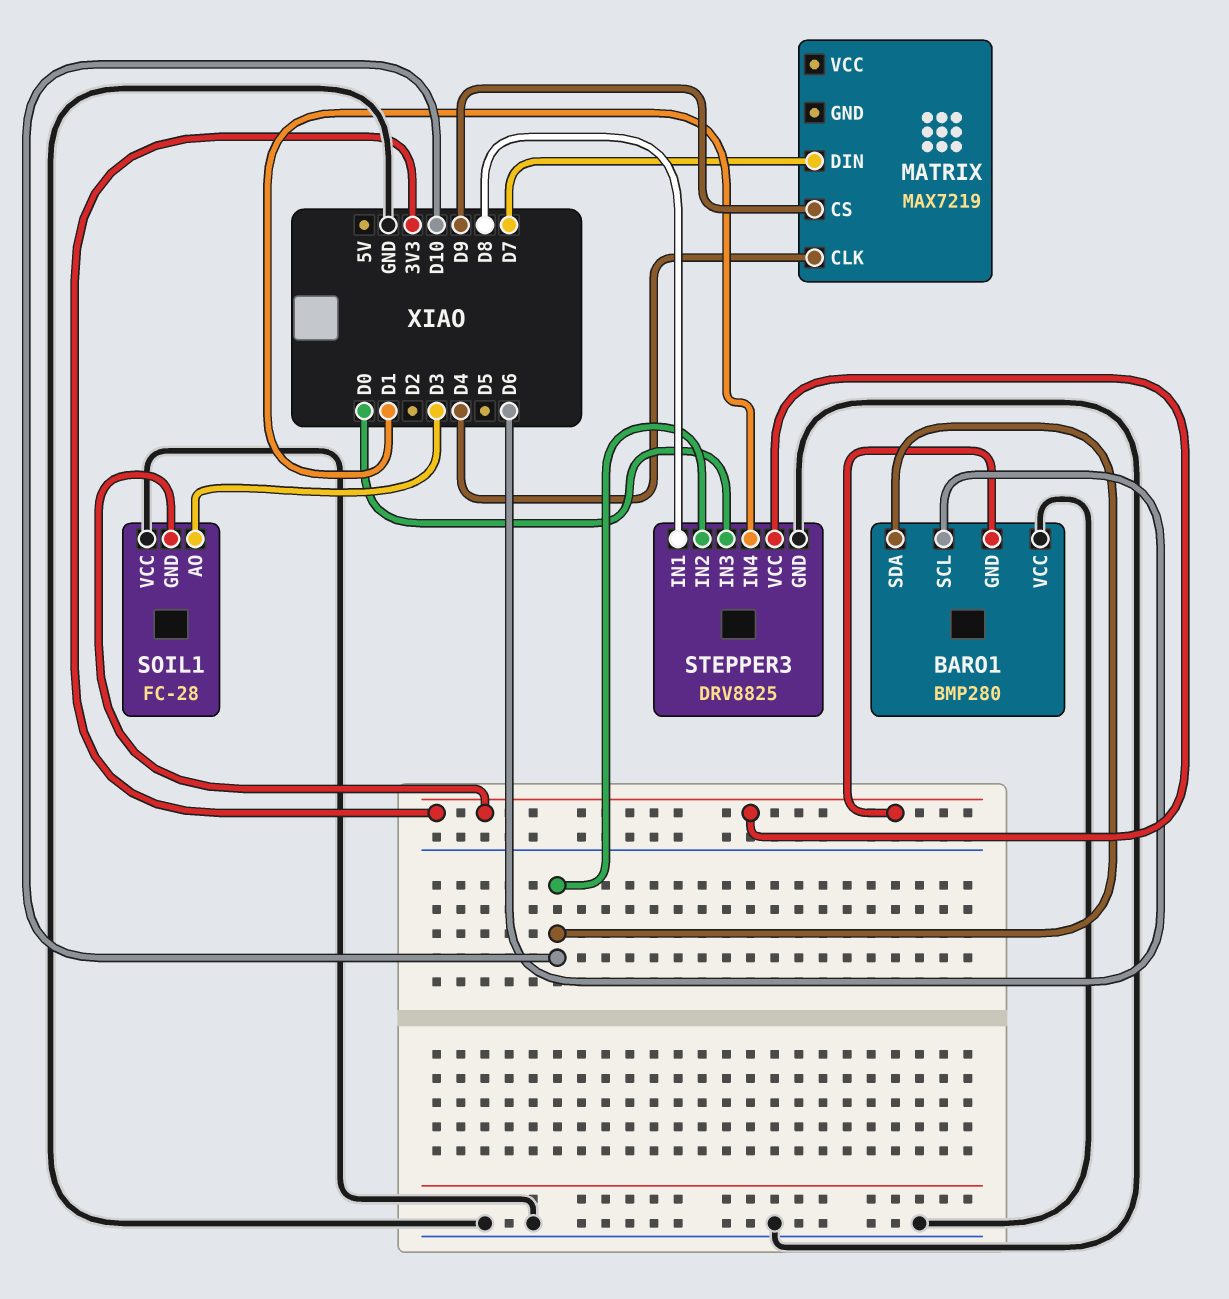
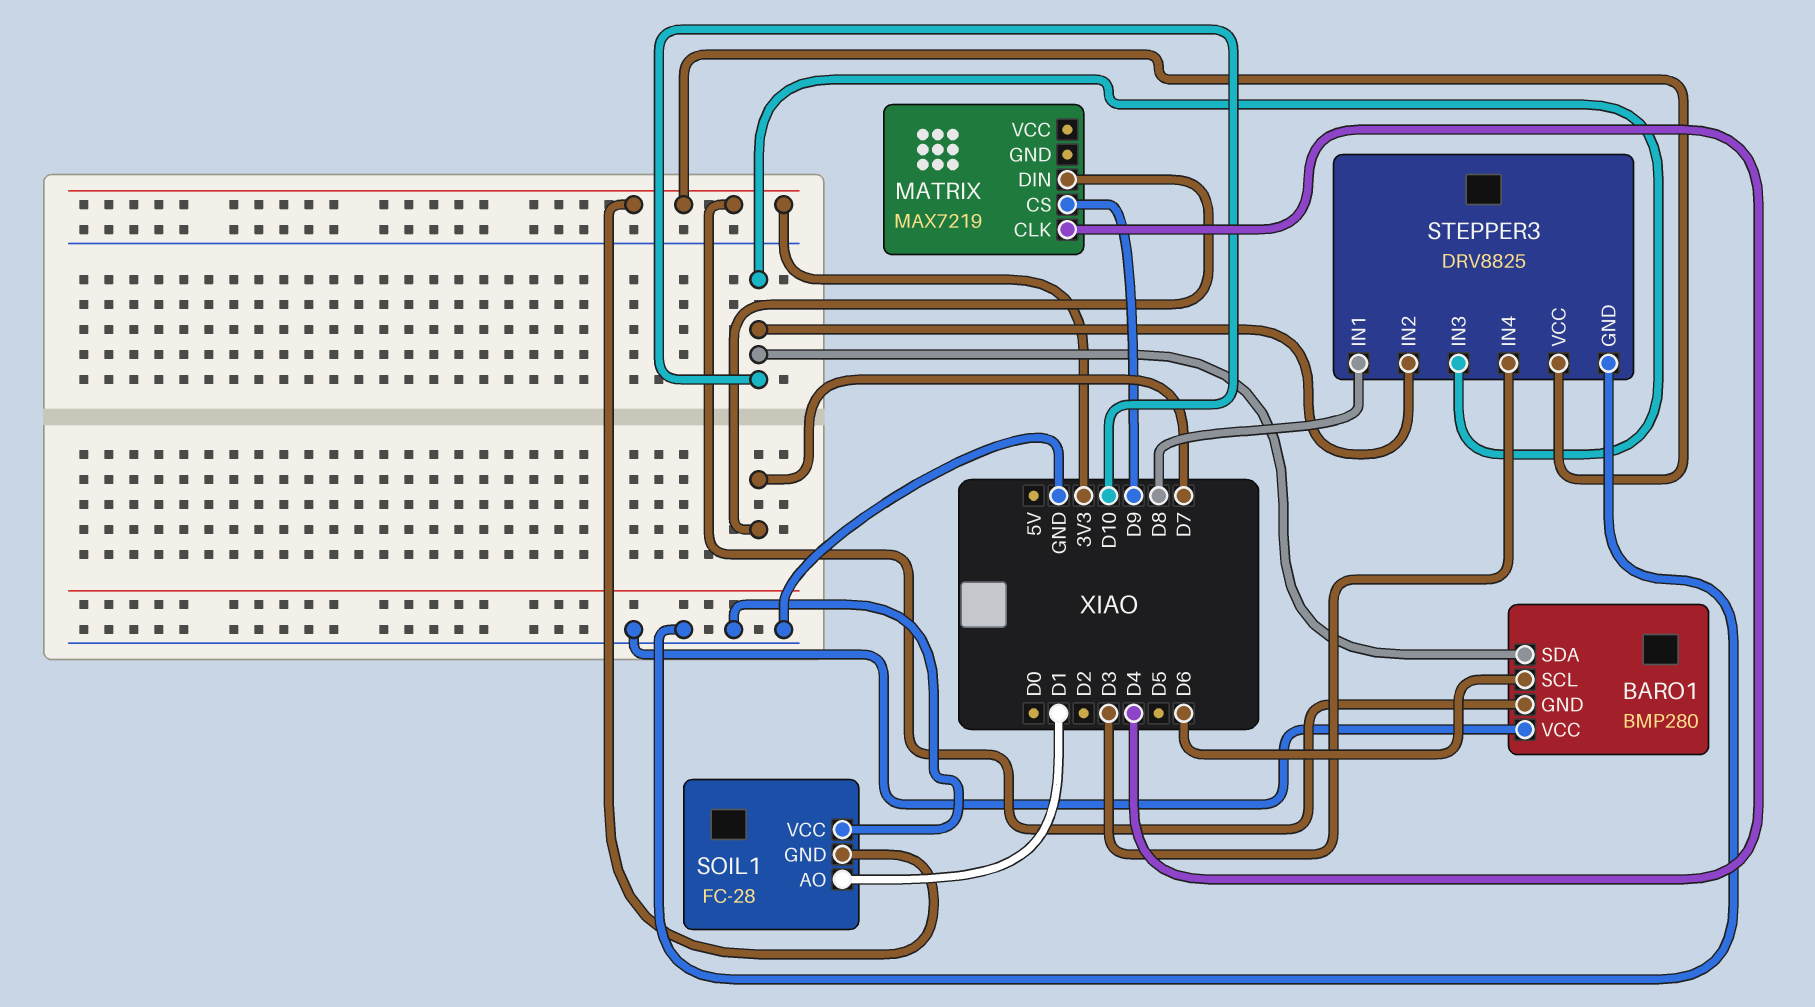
SOIL1 pin AO: D3 -> D1
STEPPER3 pin IN3: D0 -> D10
STEPPER3 pin IN4: D1 -> D3

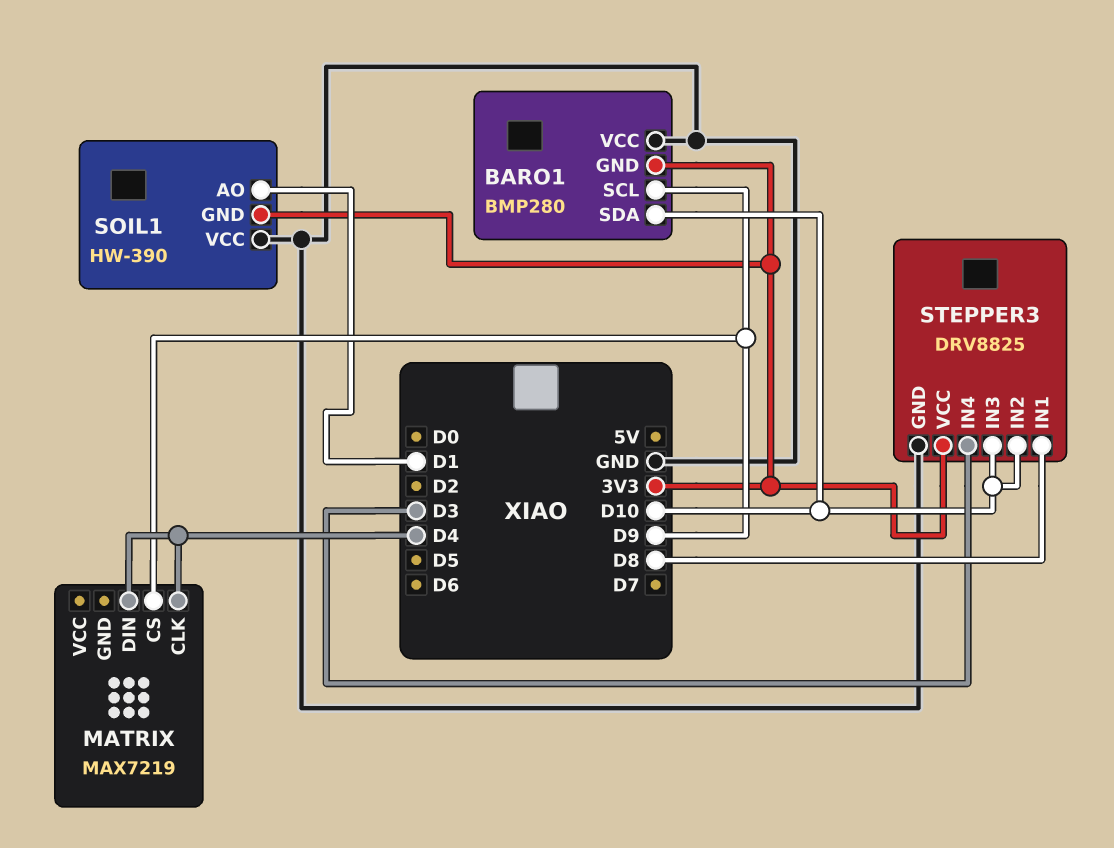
BARO1 pin SCL: D6 -> D9
MATRIX pin DIN: D7 -> D4
SOIL1: FC-28 -> HW-390

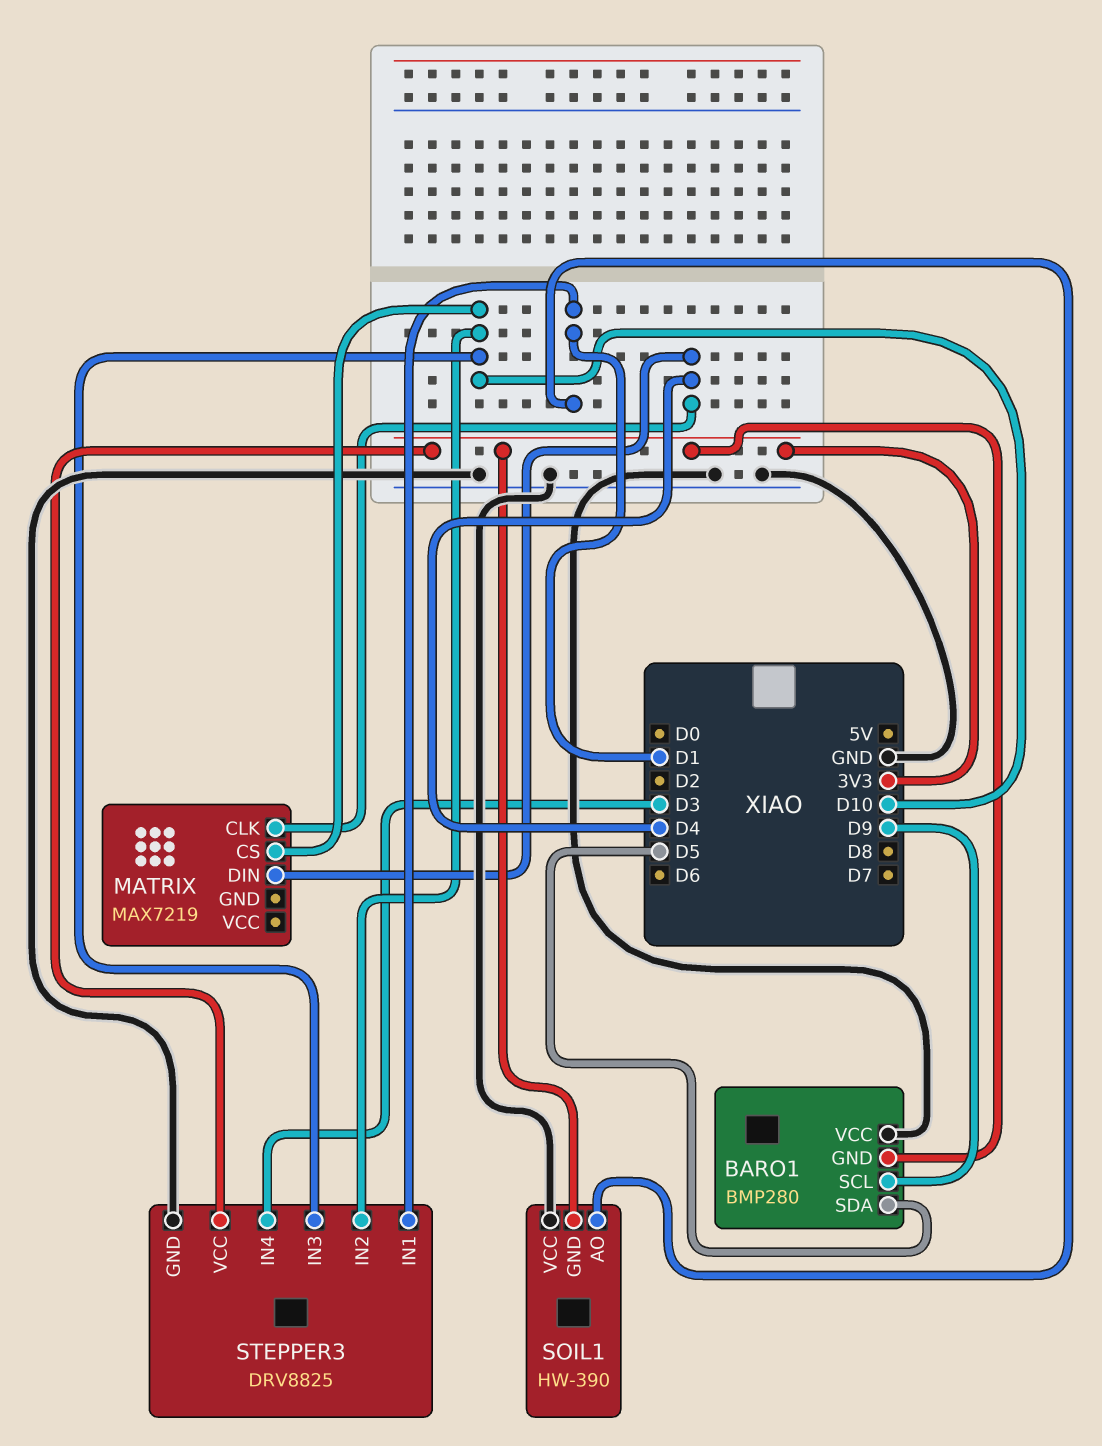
BARO1 pin SDA: D10 -> D5
MATRIX pin CS: D9 -> D10
STEPPER3 pin IN1: D8 -> D1

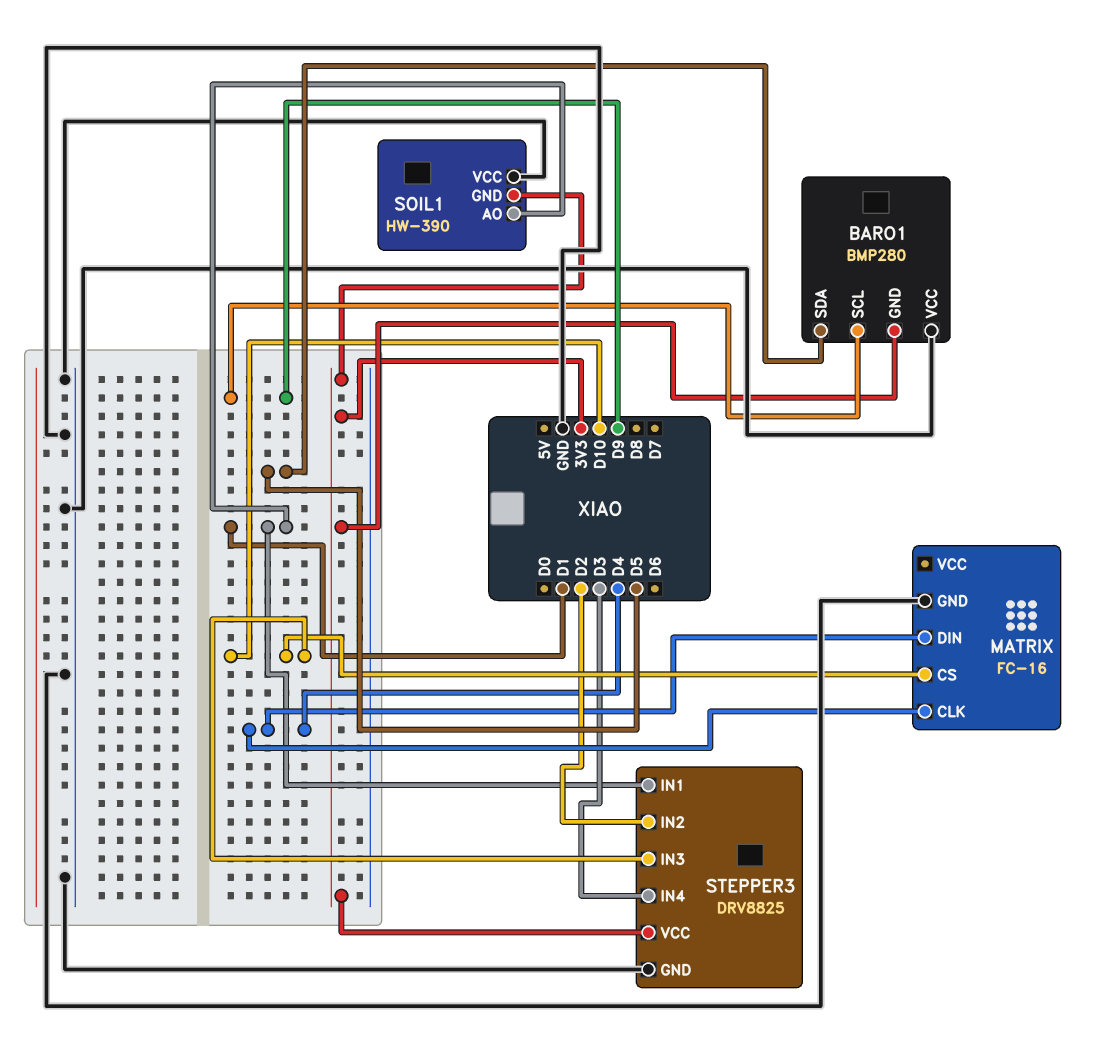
MATRIX: MAX7219 -> FC-16
MATRIX pin GND: none -> GND
STEPPER3 pin IN2: D10 -> D2

